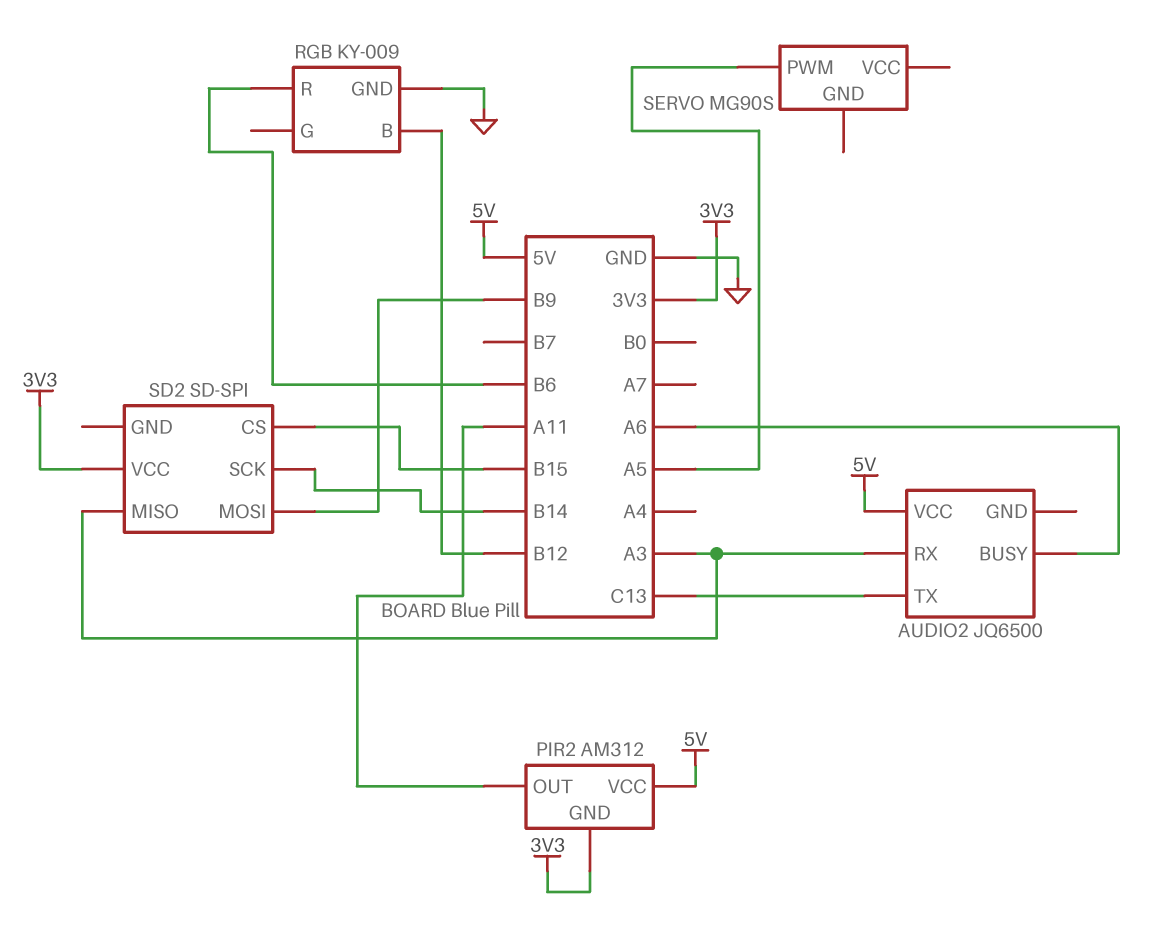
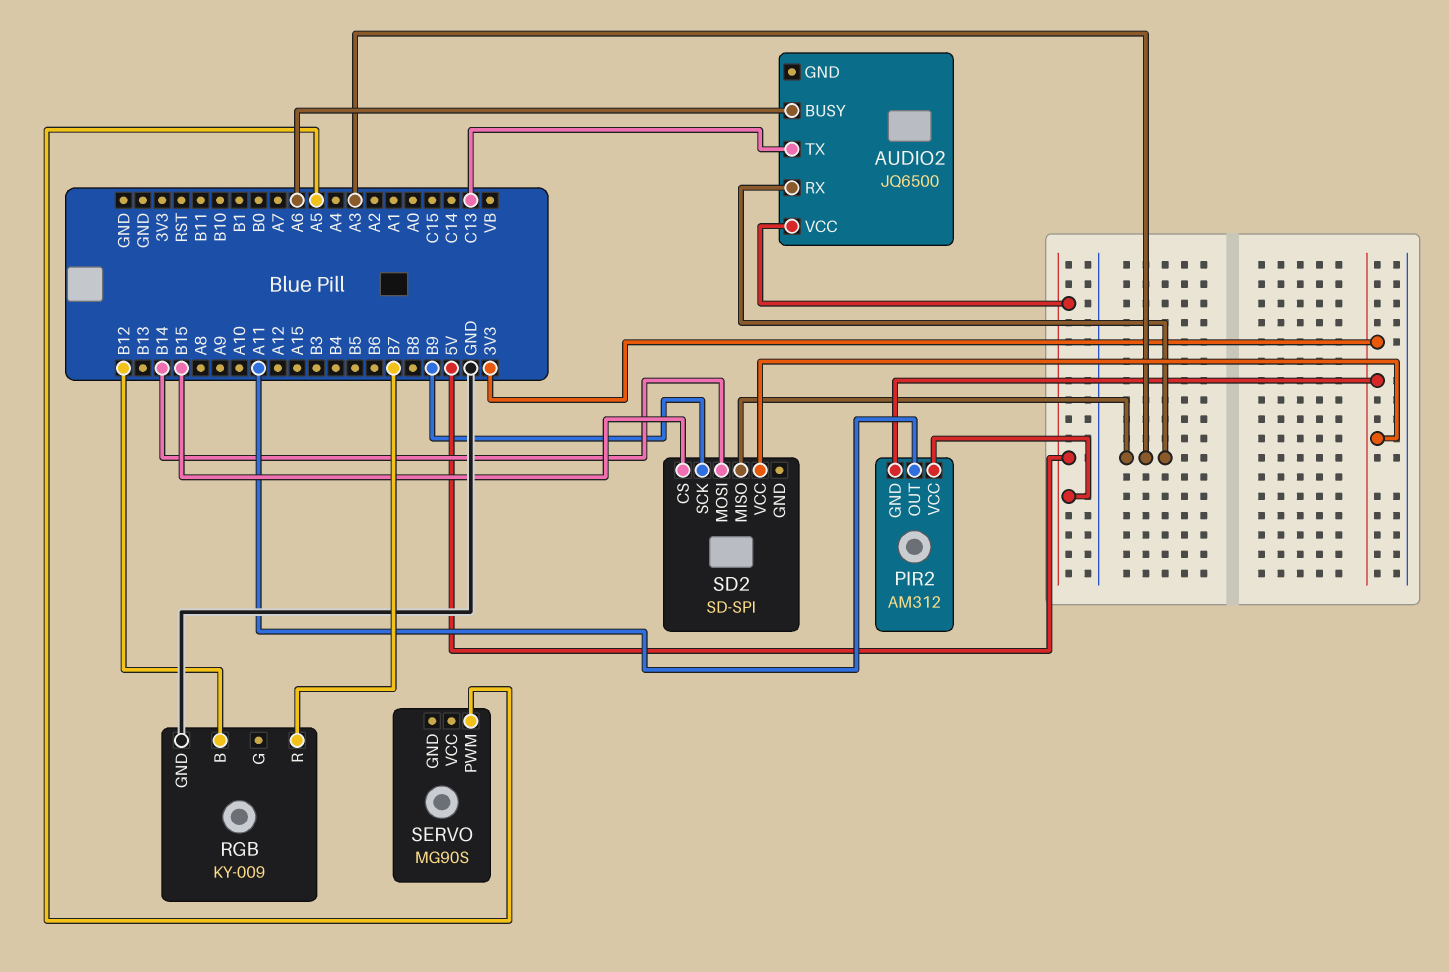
RGB pin R: B6 -> B7
SD2 pin MOSI: B9 -> B14
SD2 pin SCK: B14 -> B9

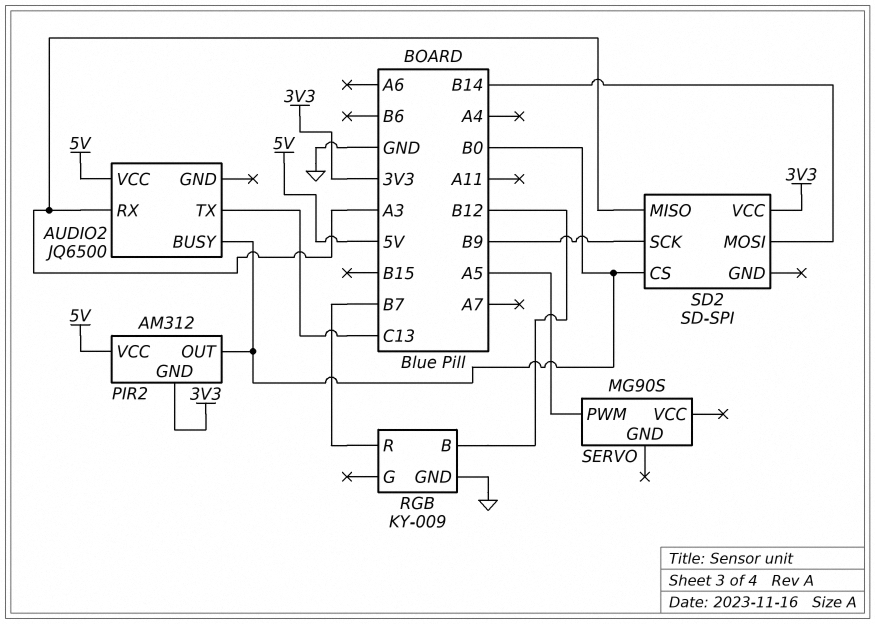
AUDIO2 pin BUSY: A6 -> B0
PIR2 pin OUT: A11 -> B0
SD2 pin CS: B15 -> B0

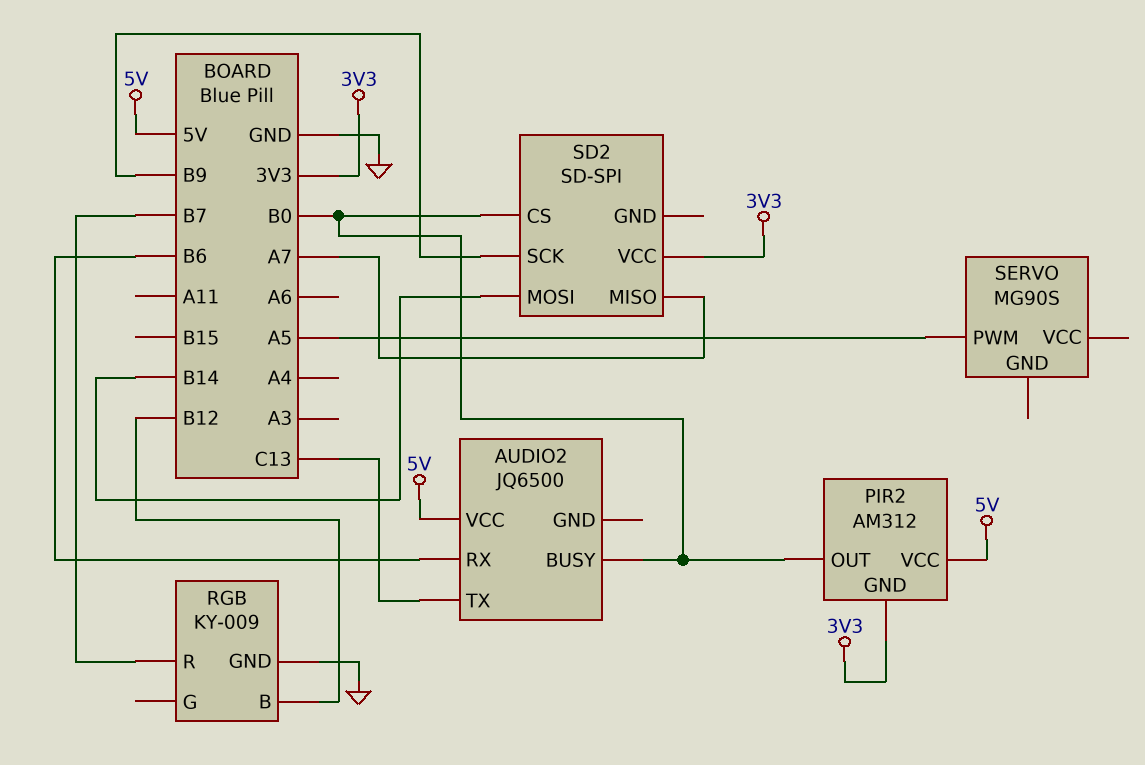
AUDIO2 pin RX: A3 -> B6
SD2 pin MISO: A3 -> A7

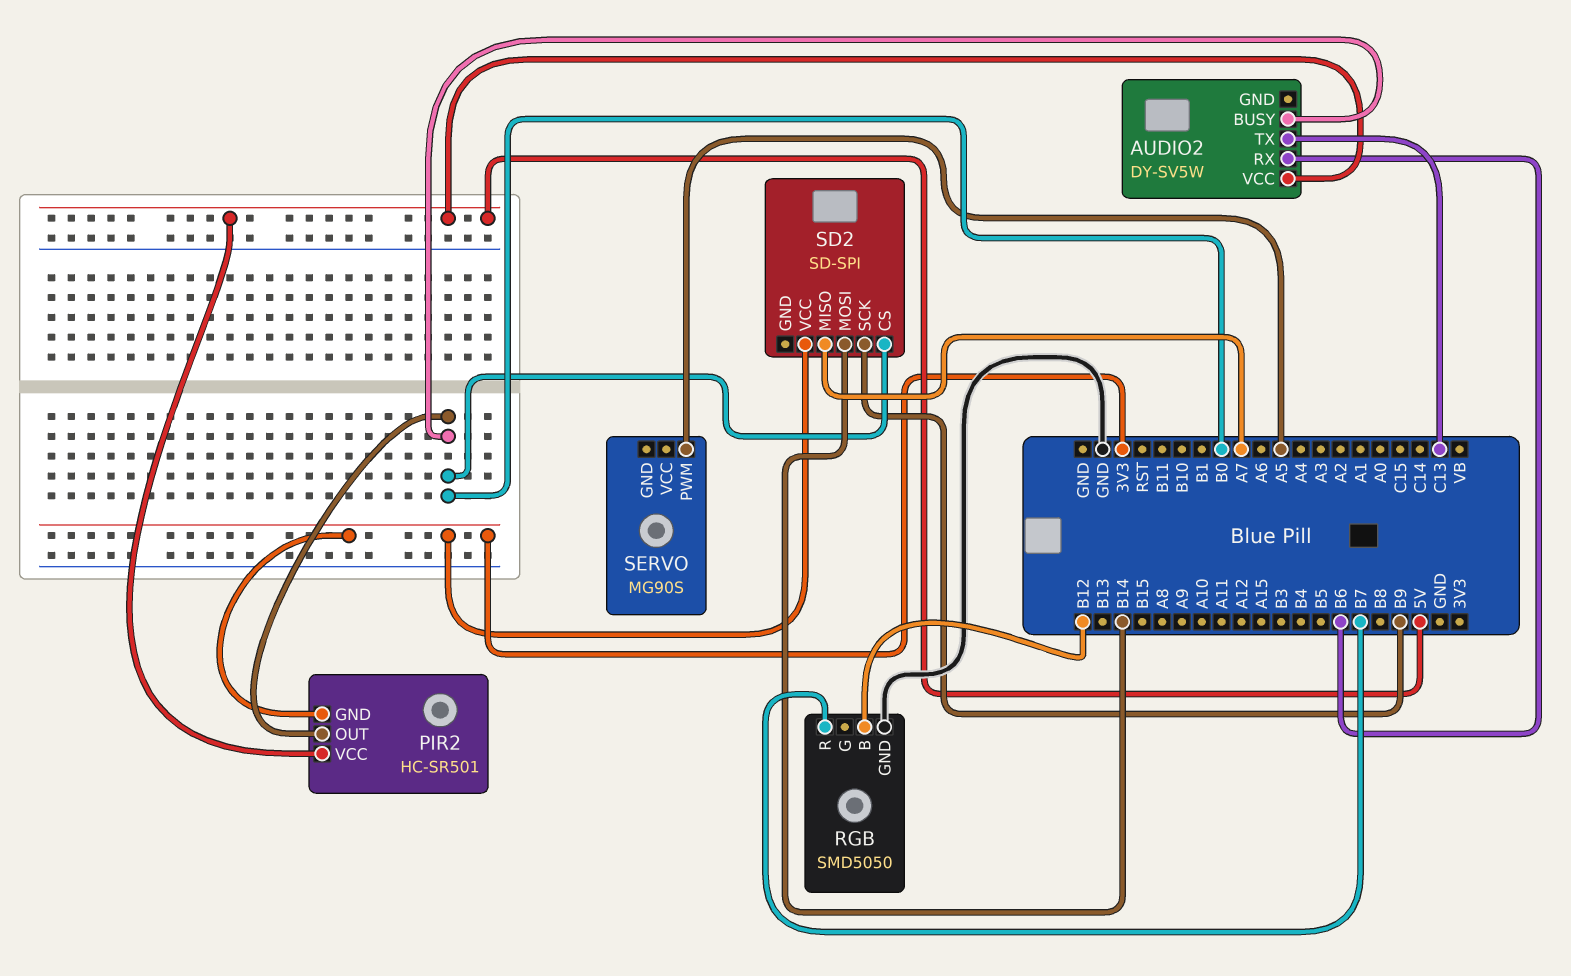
AUDIO2: JQ6500 -> DY-SV5W
PIR2: AM312 -> HC-SR501
RGB: KY-009 -> SMD5050

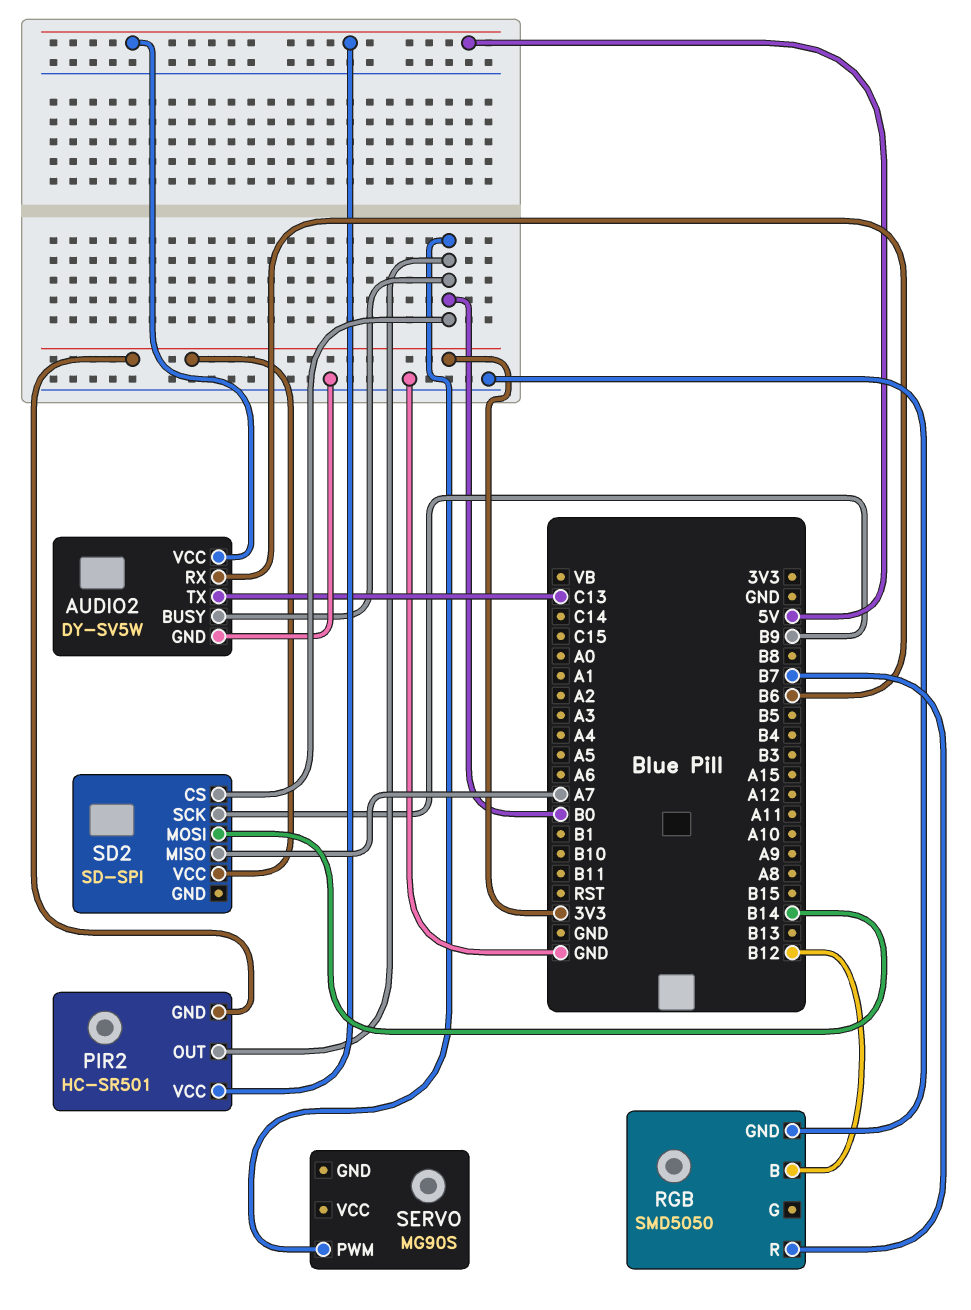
AUDIO2 pin GND: none -> GND
SERVO pin PWM: A5 -> B0

